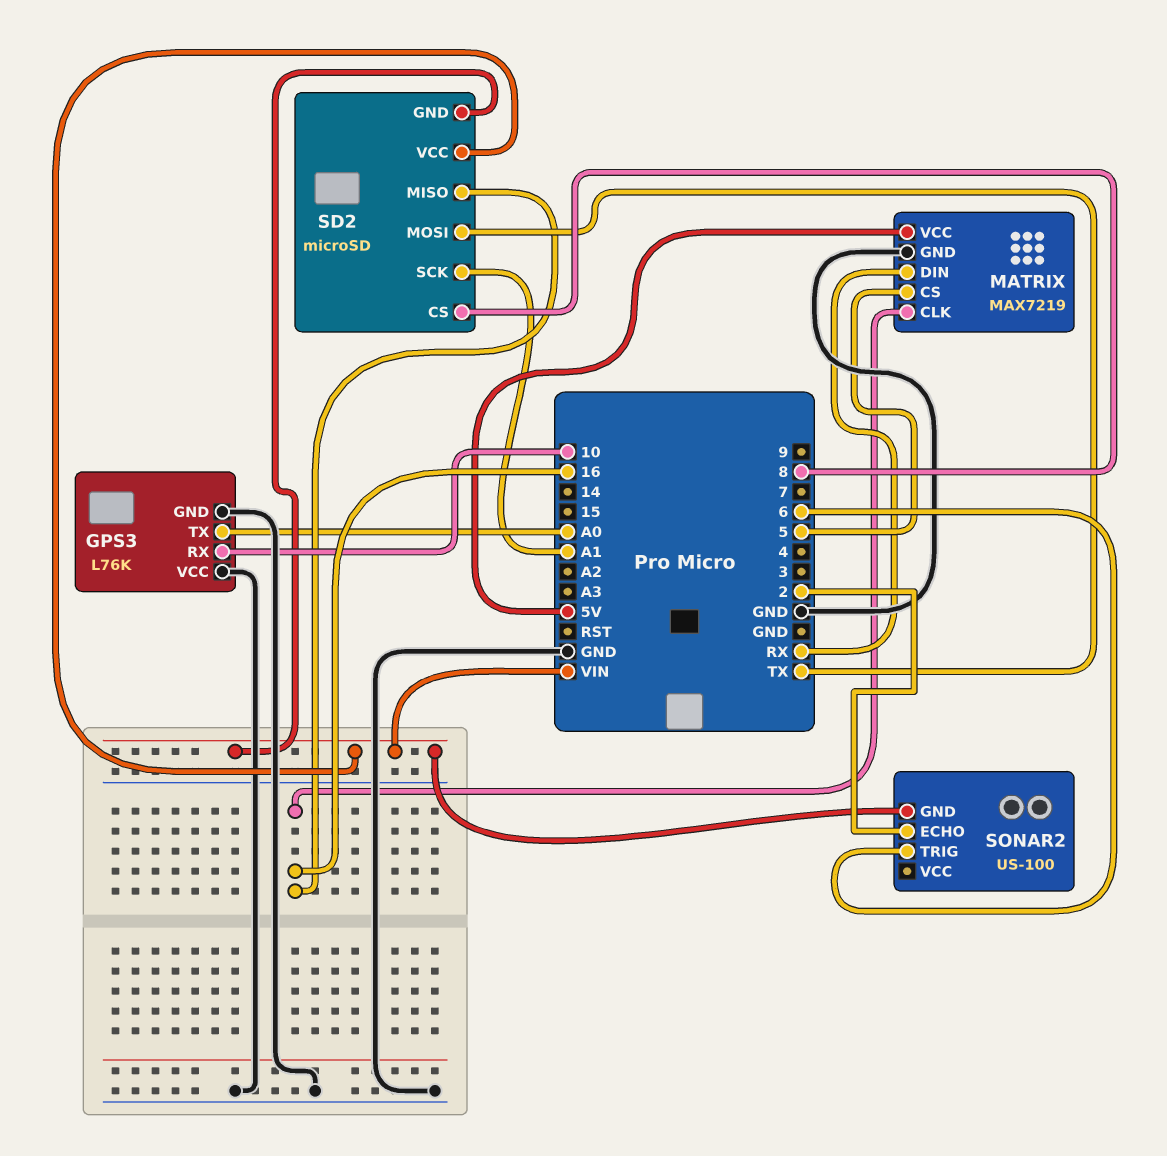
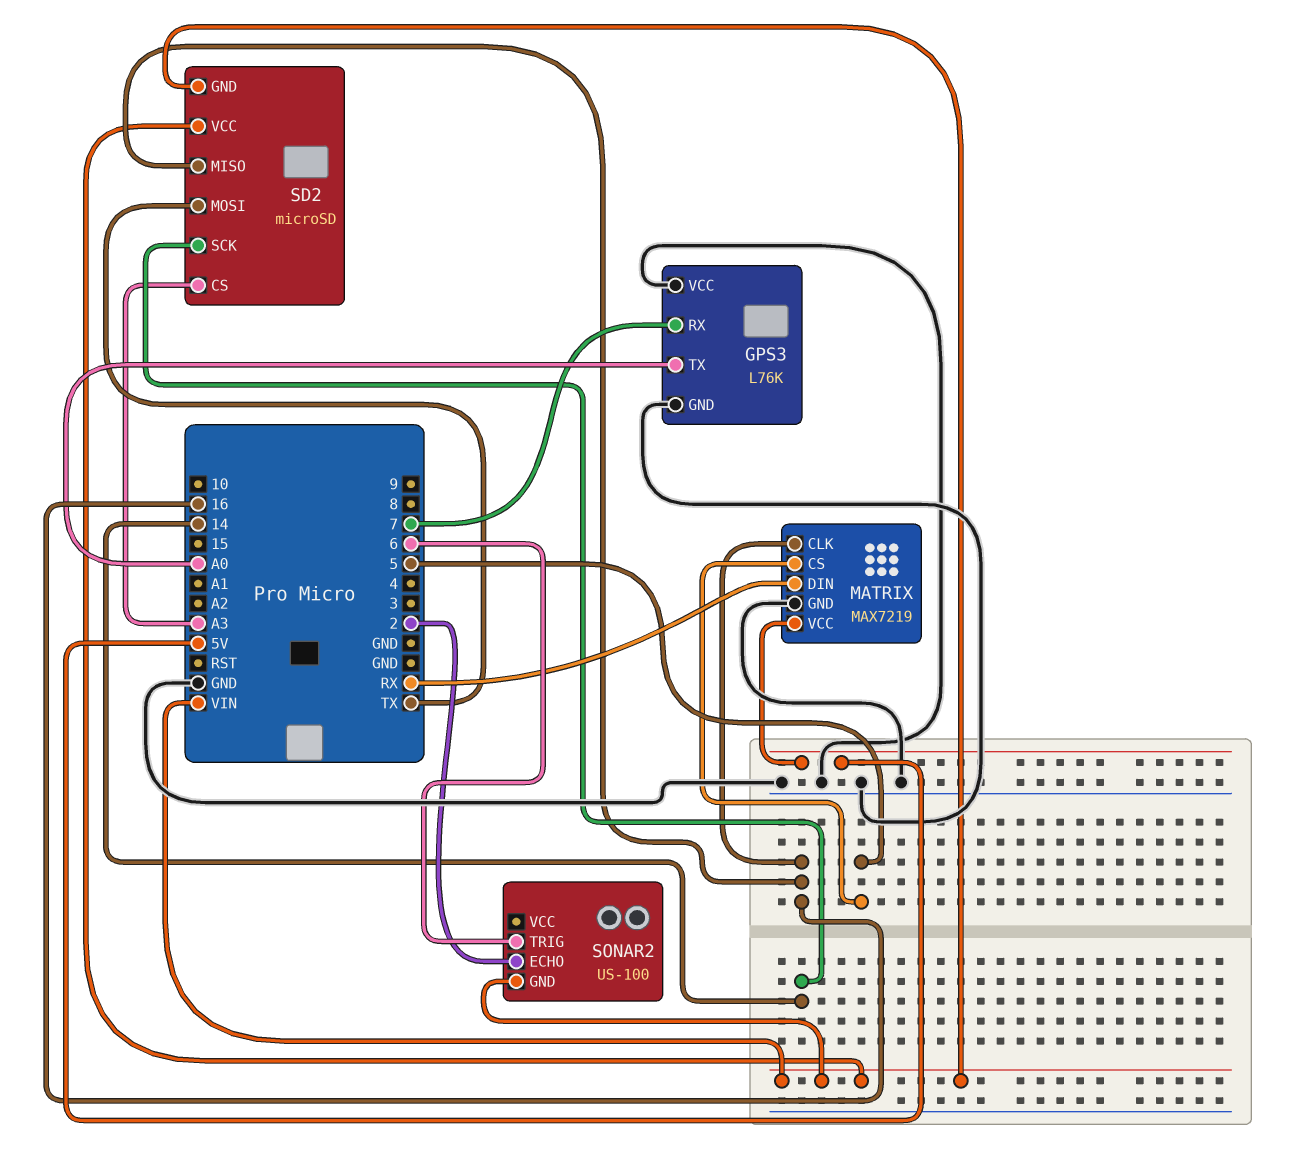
GPS3 pin RX: 10 -> 7
SD2 pin CS: 8 -> A3
SD2 pin SCK: A1 -> 14

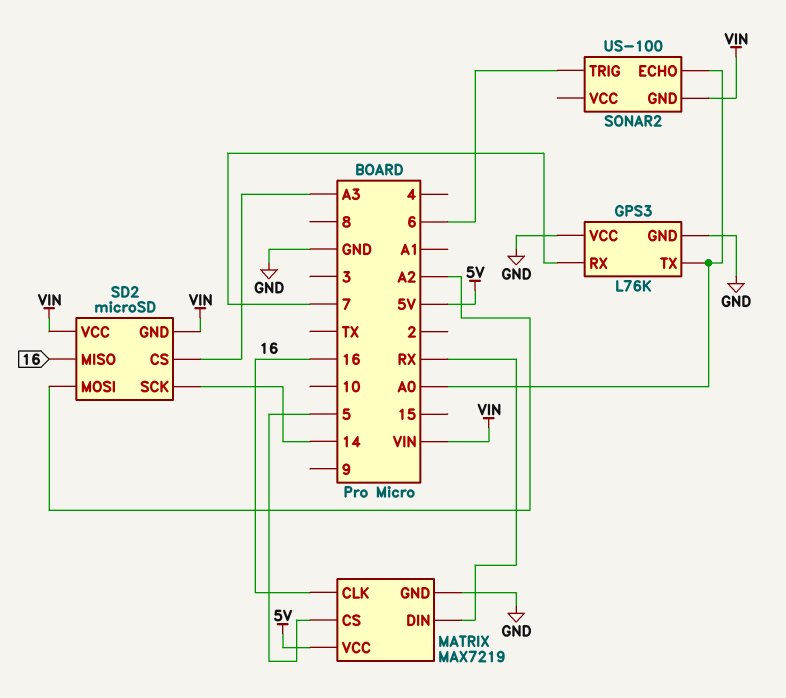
SD2 pin MOSI: TX -> A2
SONAR2 pin ECHO: 2 -> A0

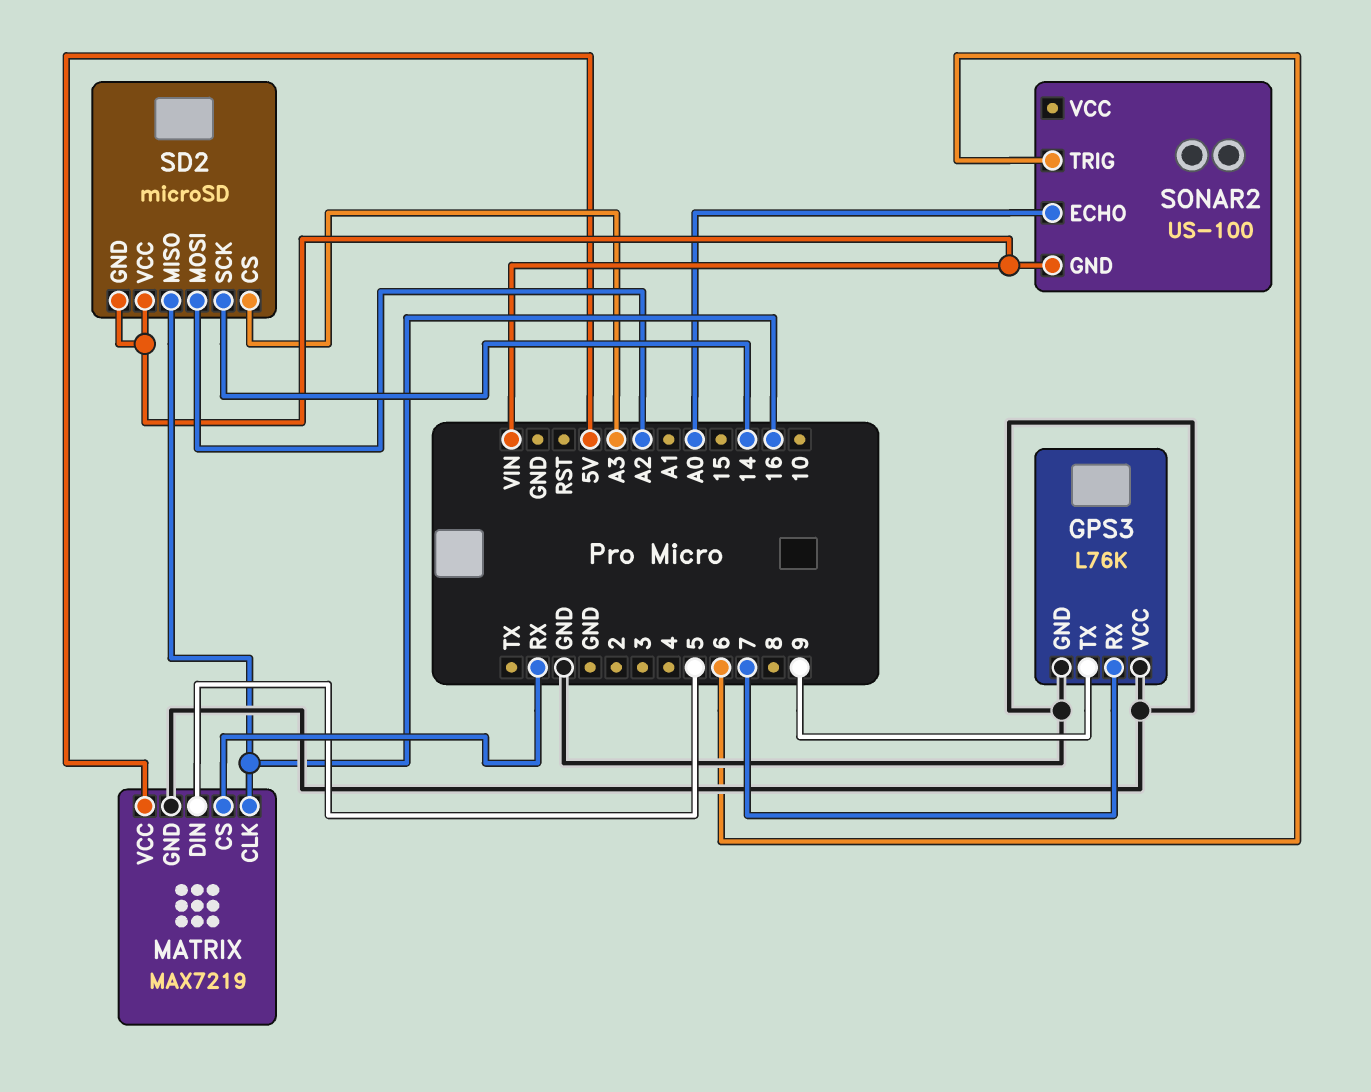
GPS3 pin TX: A0 -> 9
MATRIX pin CS: 5 -> RX
MATRIX pin DIN: RX -> 5

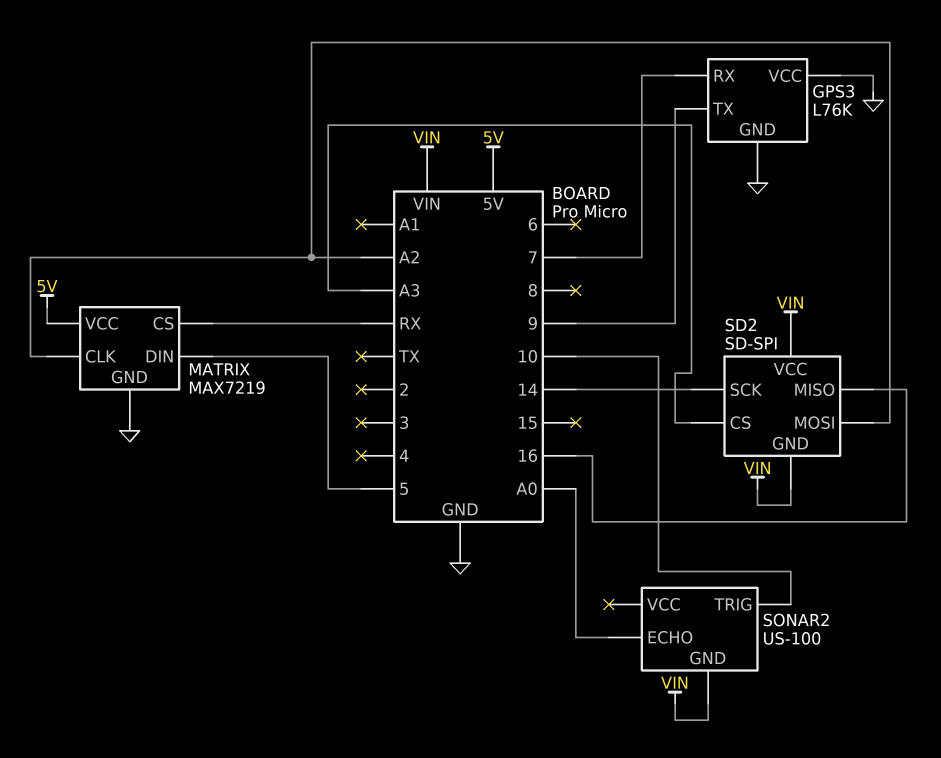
MATRIX pin CLK: 16 -> A2
SD2: microSD -> SD-SPI
SONAR2 pin TRIG: 6 -> 10

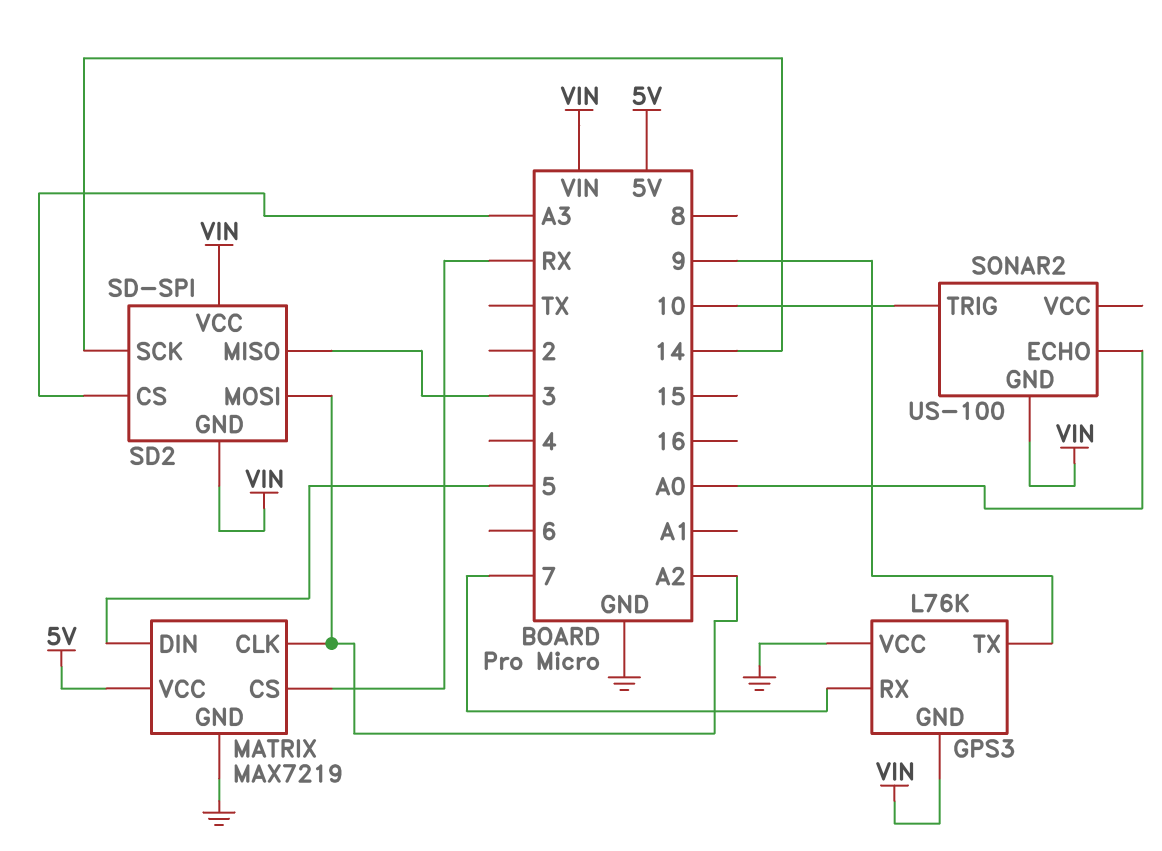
GPS3 pin GND: GND -> VIN
SD2 pin MISO: 16 -> 3

